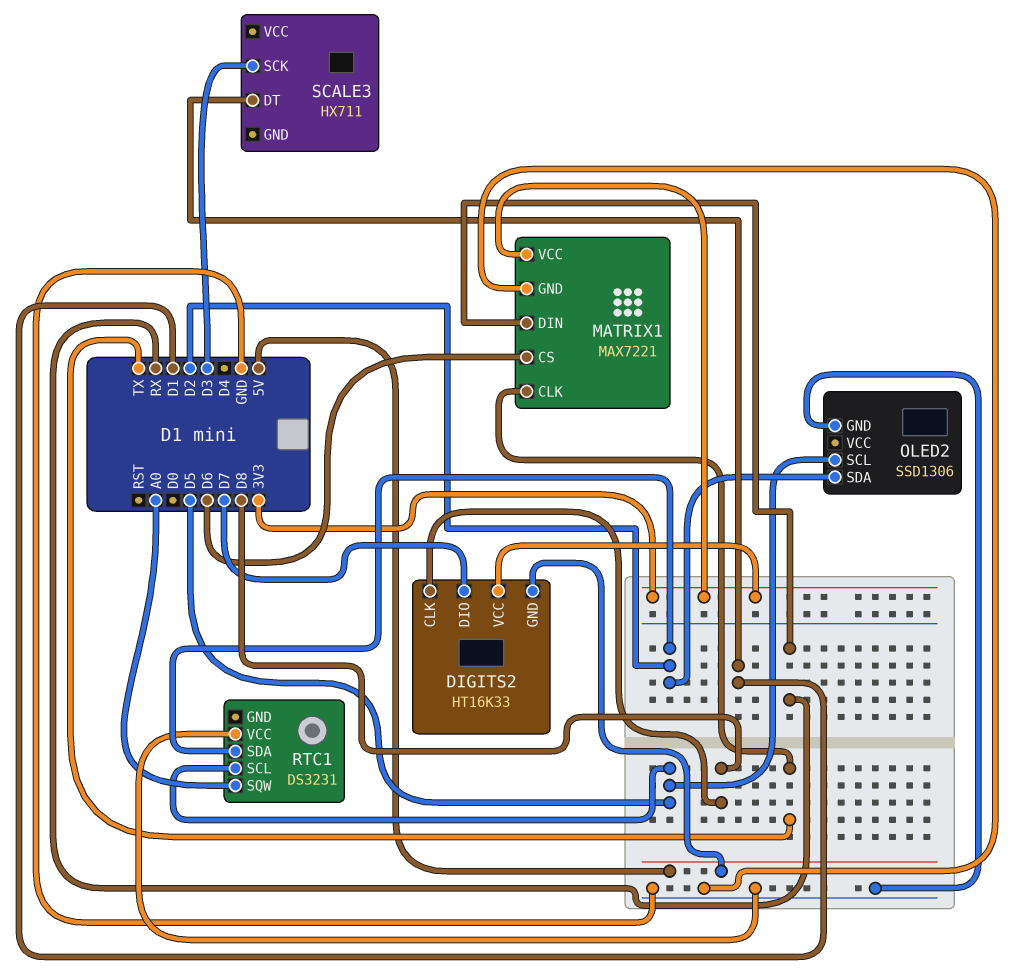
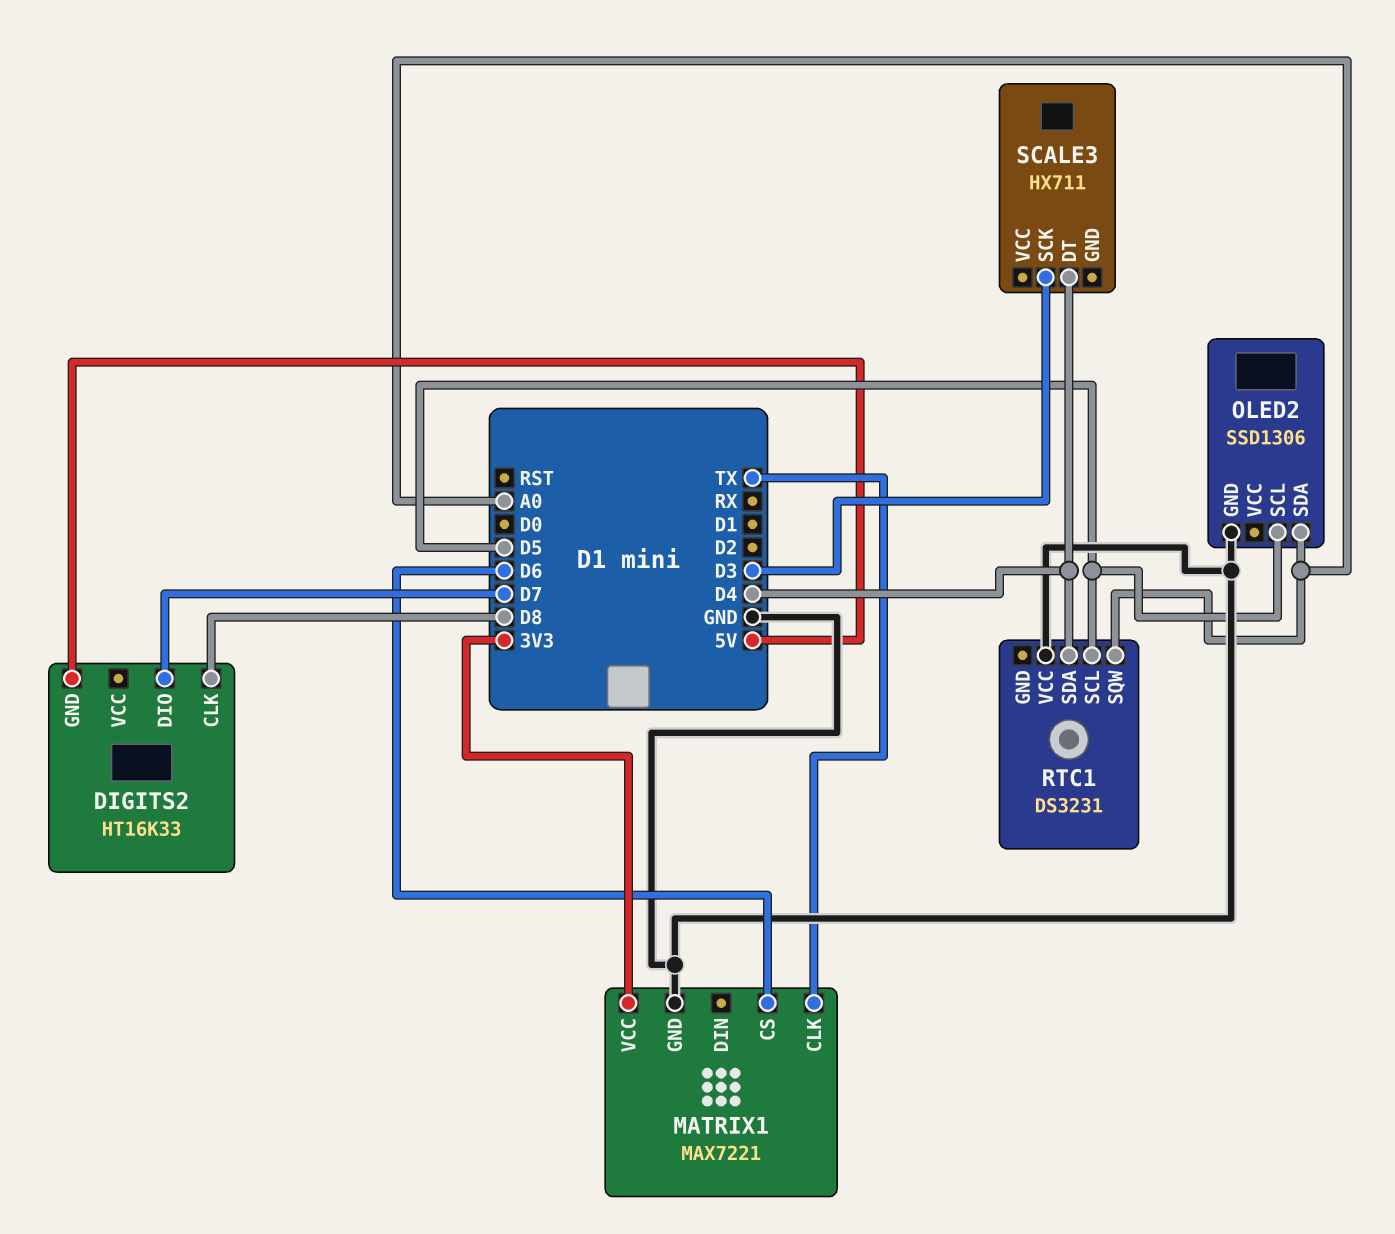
DIGITS2 pin VCC: 3V3 -> none
MATRIX1 pin DIN: RX -> none
OLED2 pin SDA: D2 -> A0
RTC1 pin SDA: D2 -> D4
SCALE3 pin DT: D1 -> D4

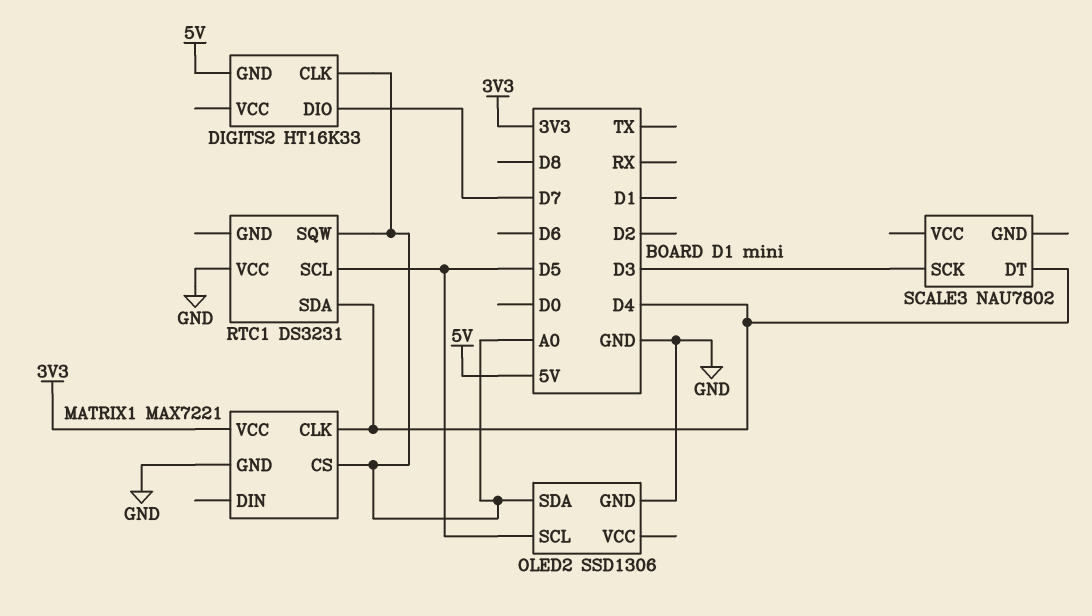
DIGITS2 pin CLK: D8 -> A0
MATRIX1 pin CLK: TX -> D4
MATRIX1 pin CS: D6 -> A0
SCALE3: HX711 -> NAU7802

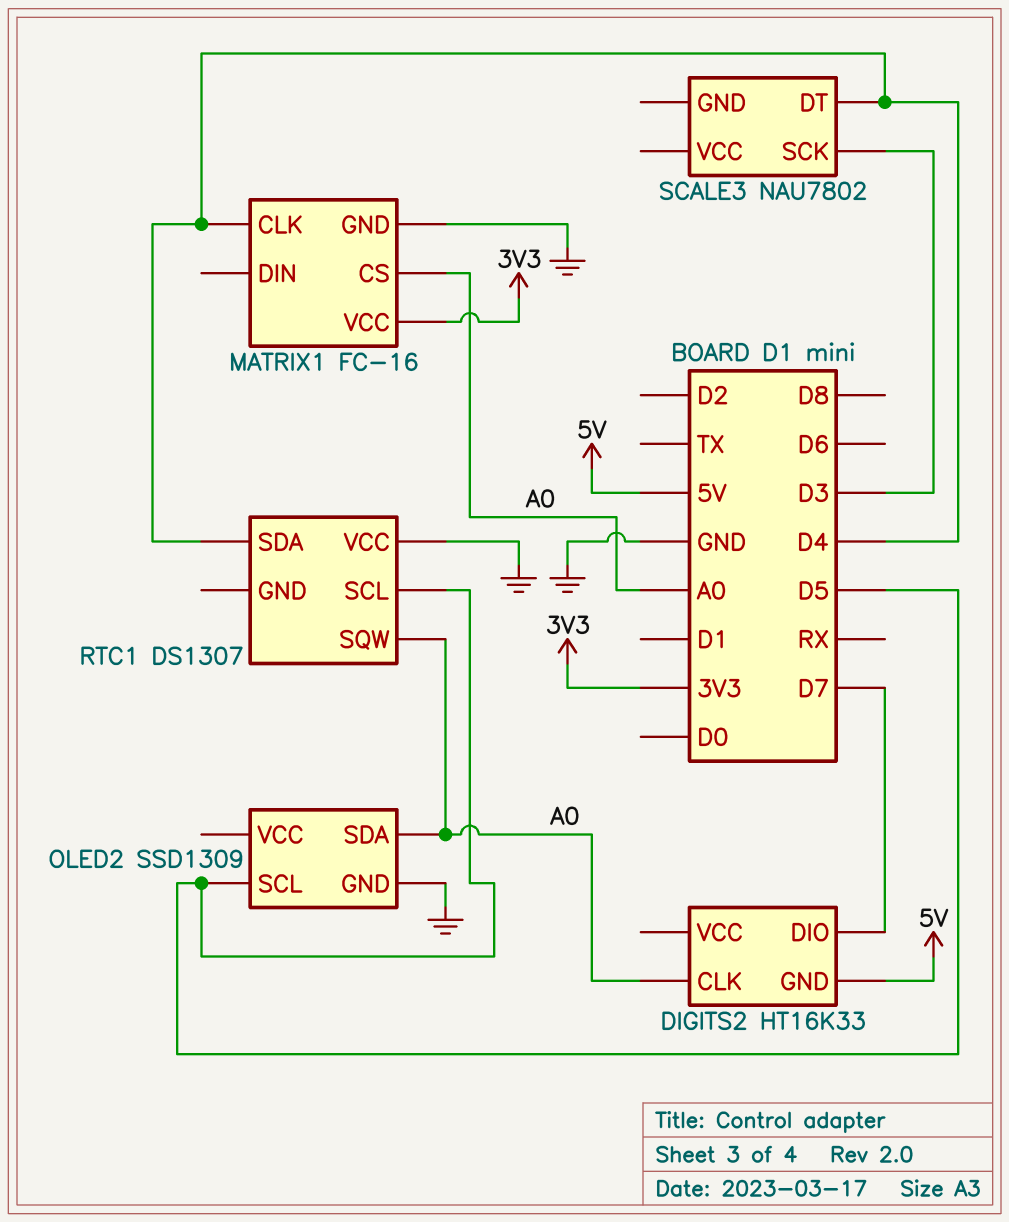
MATRIX1: MAX7221 -> FC-16
OLED2: SSD1306 -> SSD1309
RTC1: DS3231 -> DS1307

